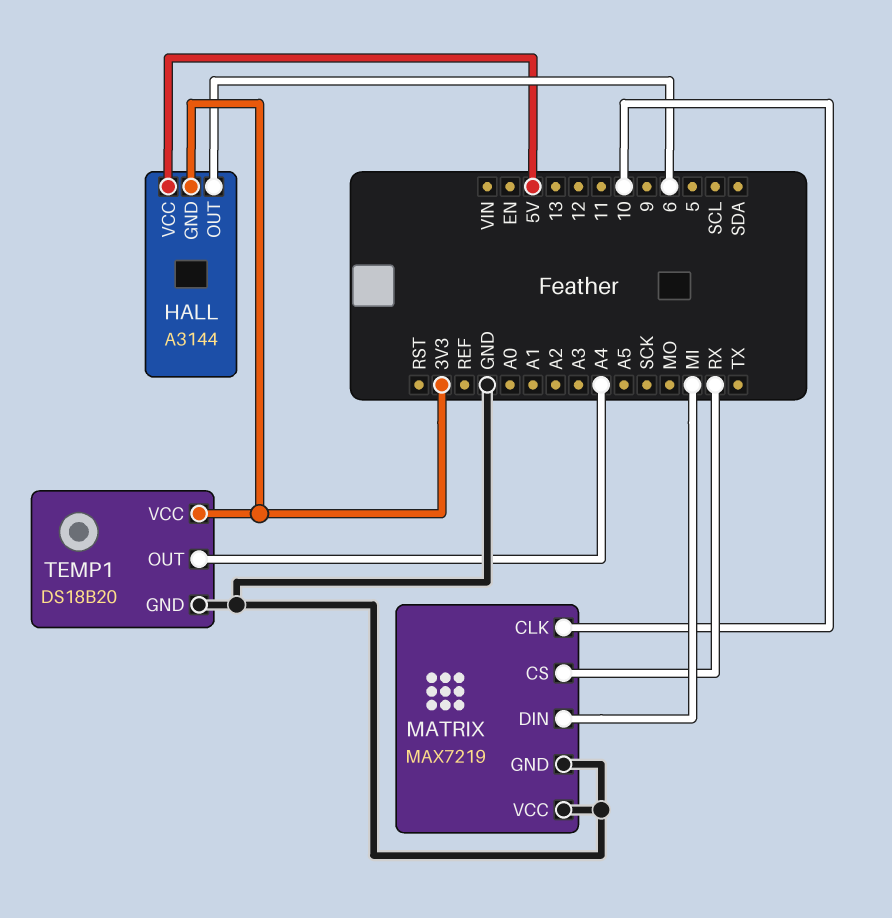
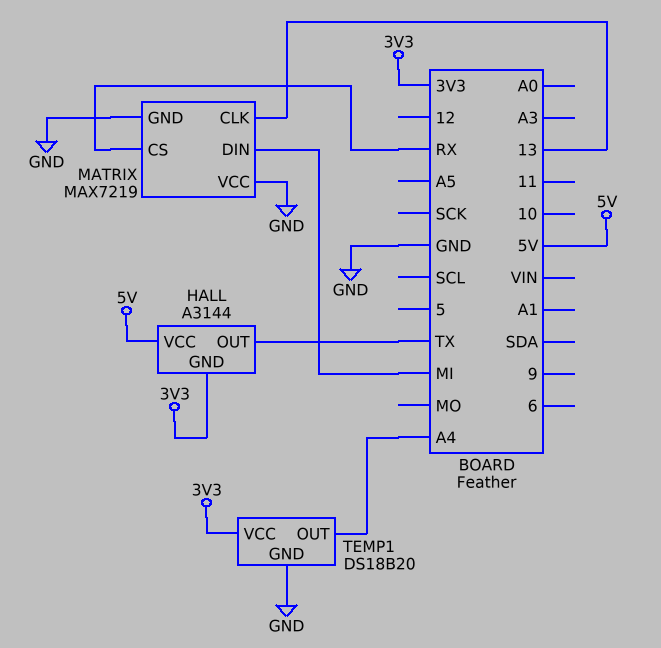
HALL pin OUT: 6 -> TX
MATRIX pin CLK: 10 -> 13

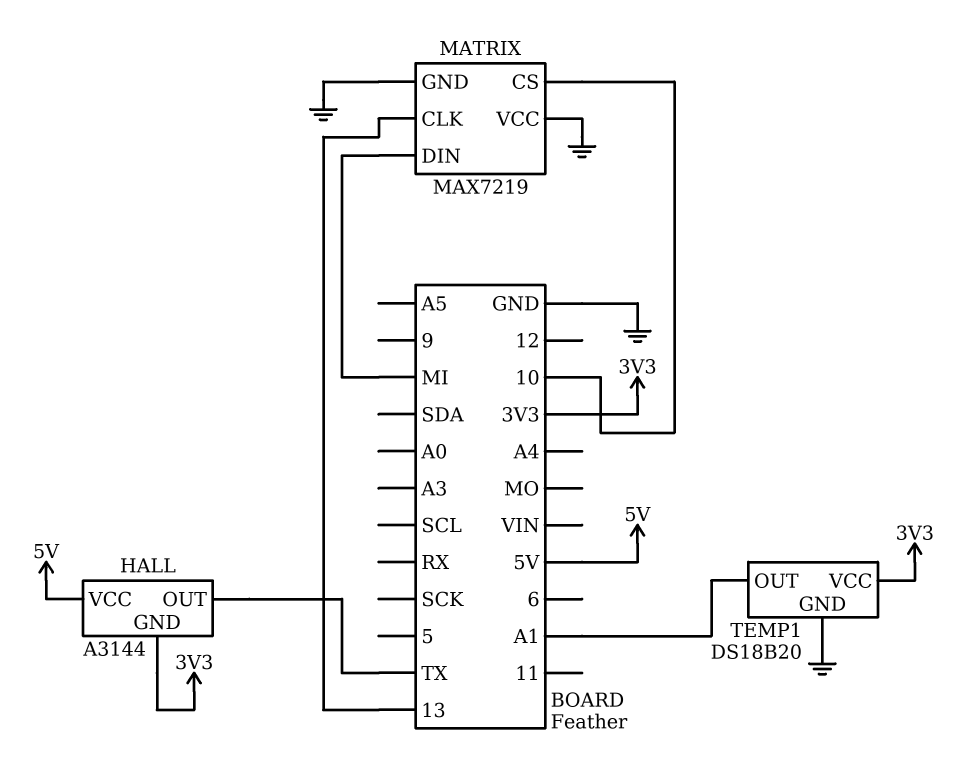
MATRIX pin CS: RX -> 10
TEMP1 pin OUT: A4 -> A1

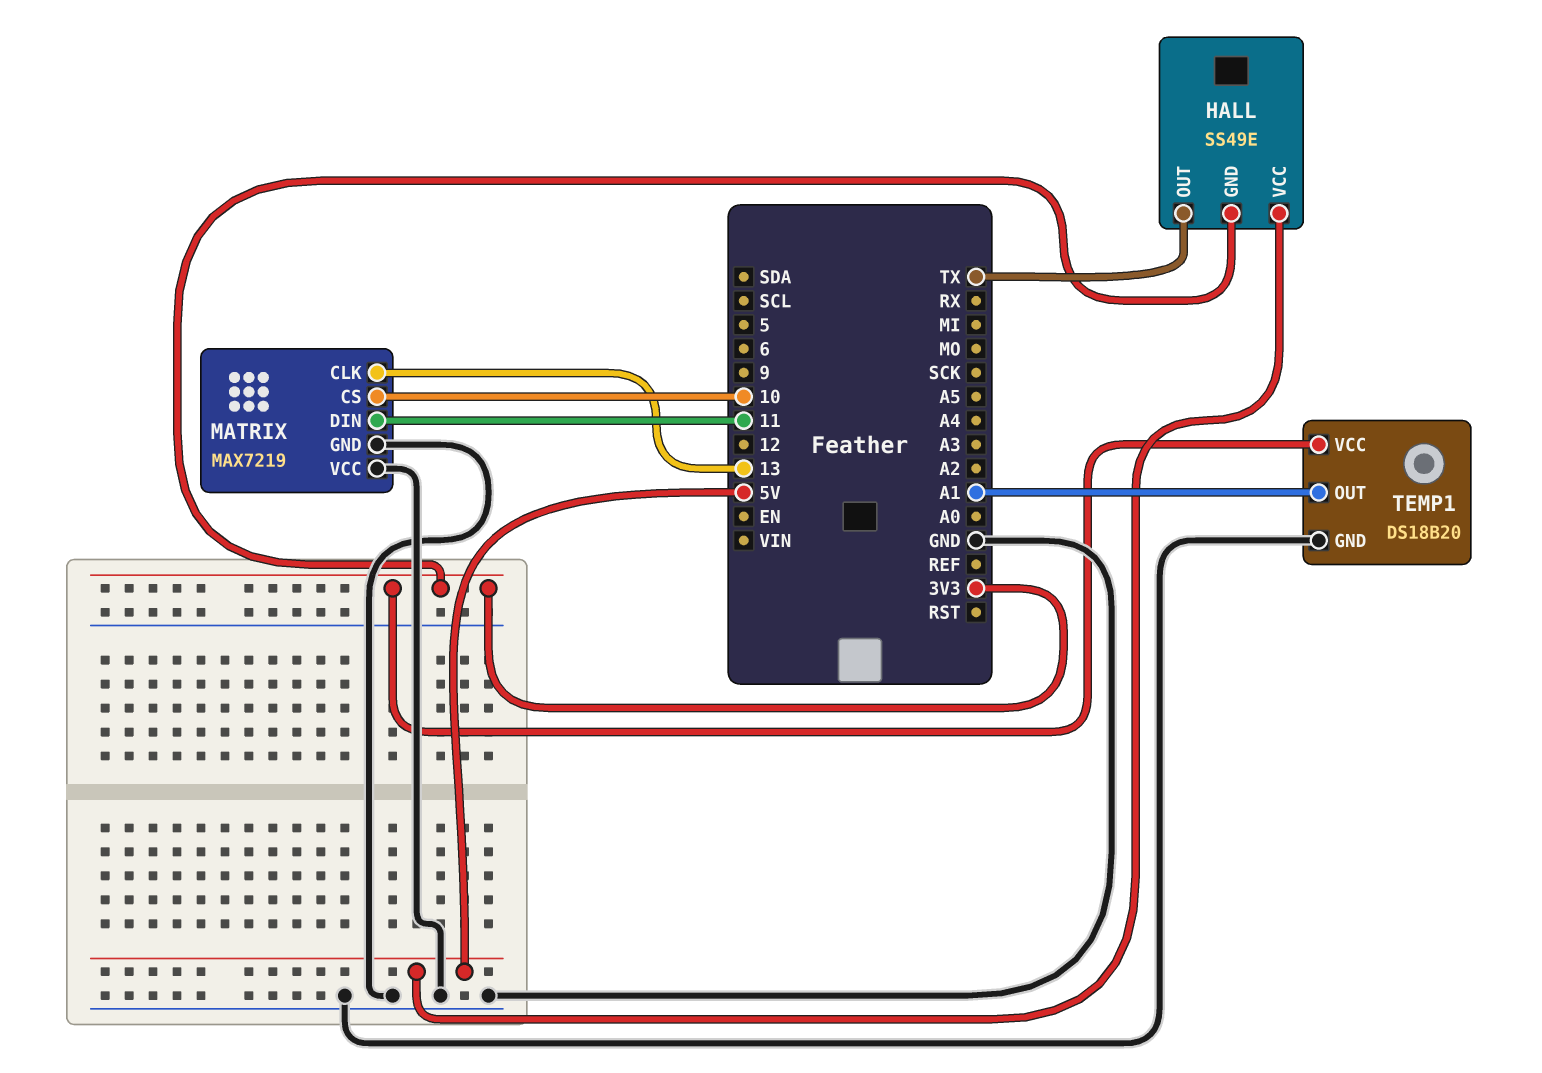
HALL: A3144 -> SS49E
MATRIX pin DIN: MI -> 11

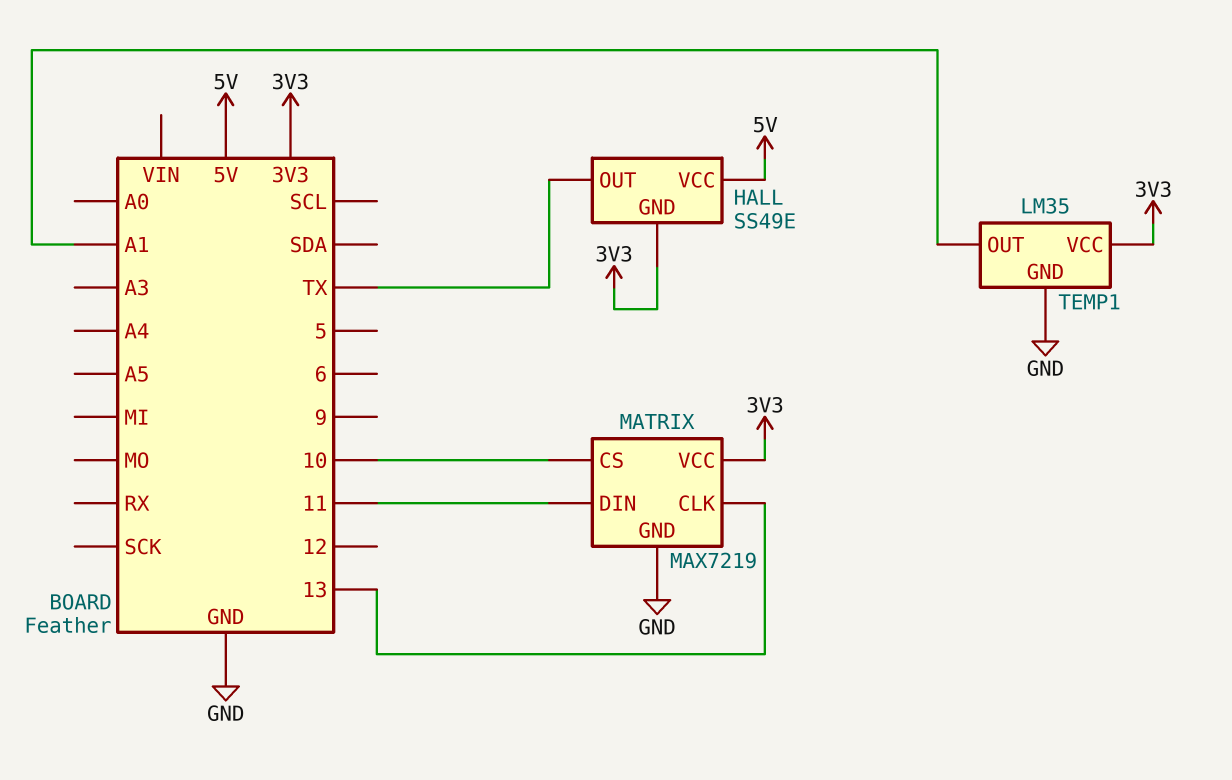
MATRIX pin VCC: GND -> 3V3
TEMP1: DS18B20 -> LM35

